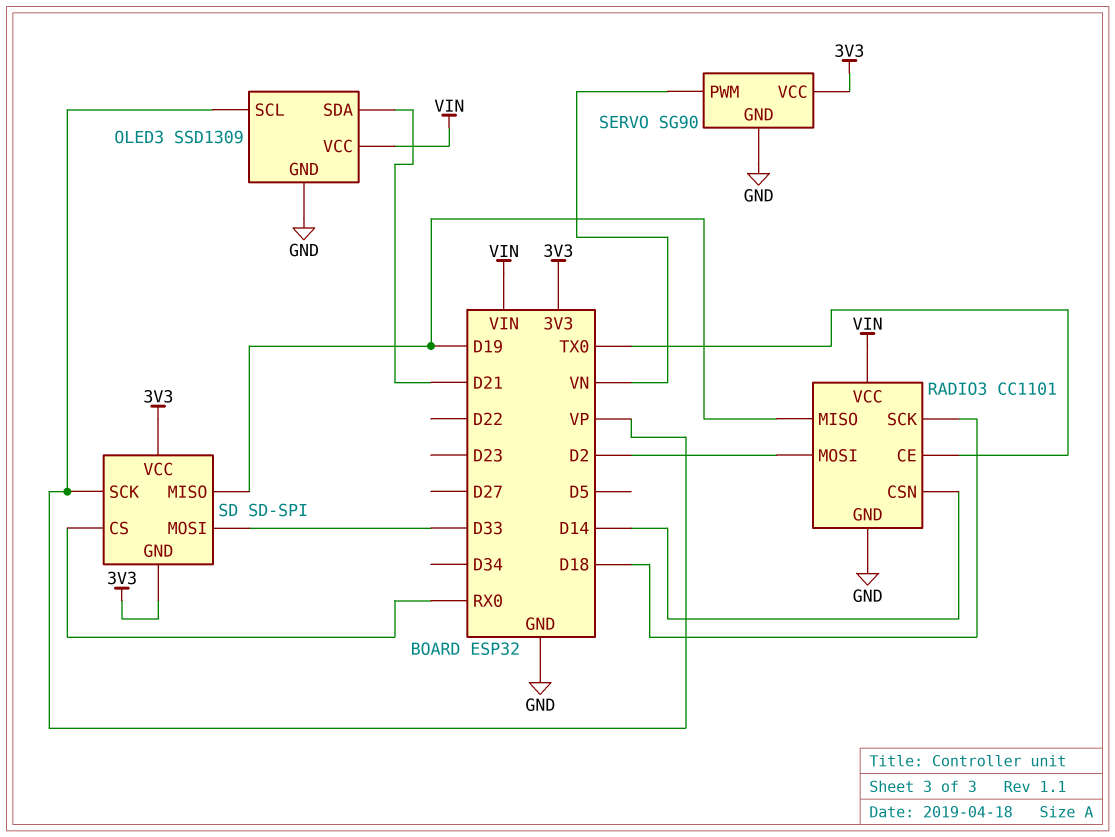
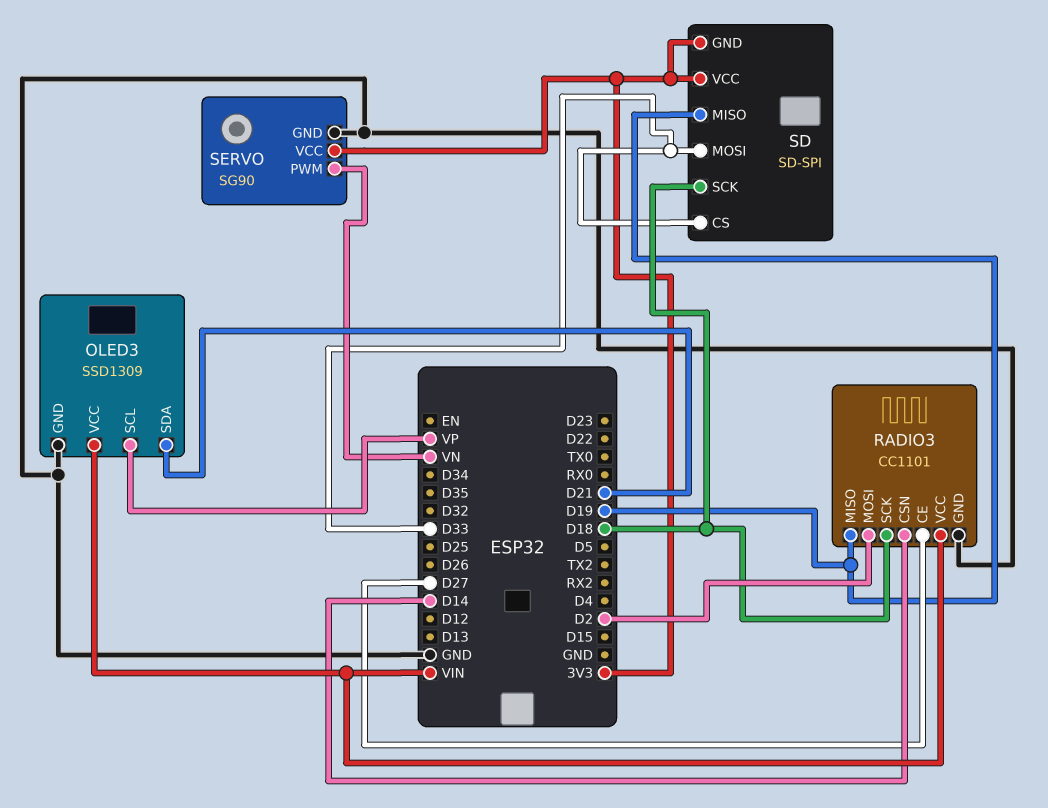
RADIO3 pin CE: TX0 -> D27
SD pin CS: RX0 -> D33
SD pin SCK: VP -> D18

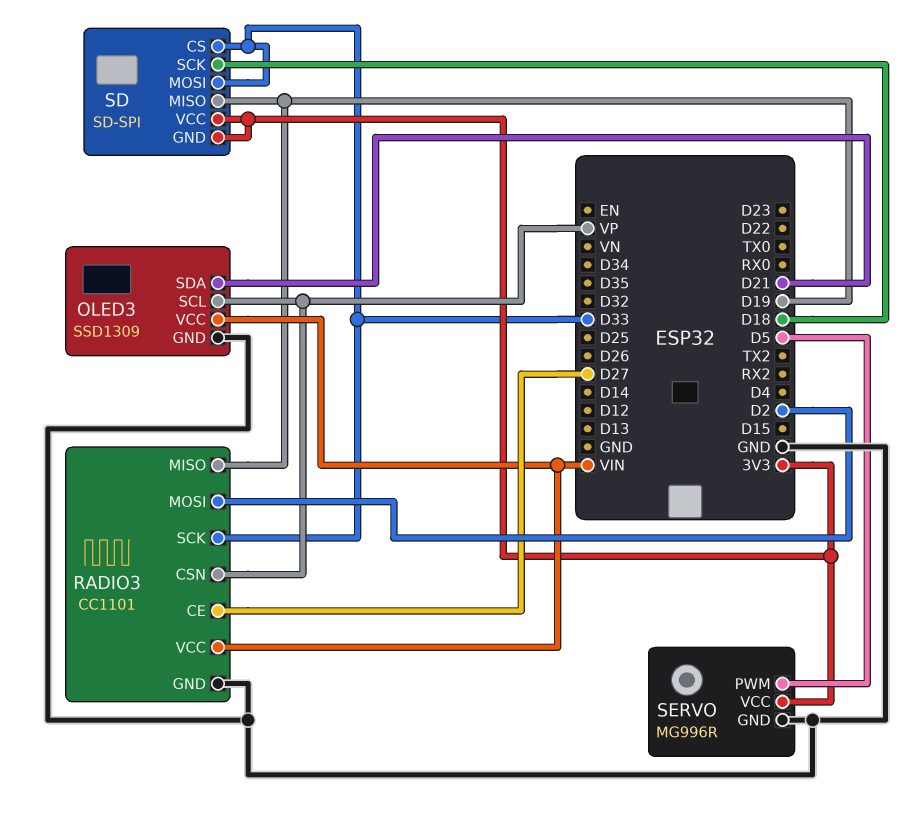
RADIO3 pin CSN: D14 -> VP
RADIO3 pin SCK: D18 -> D33
SERVO: SG90 -> MG996R
SERVO pin PWM: VN -> D5

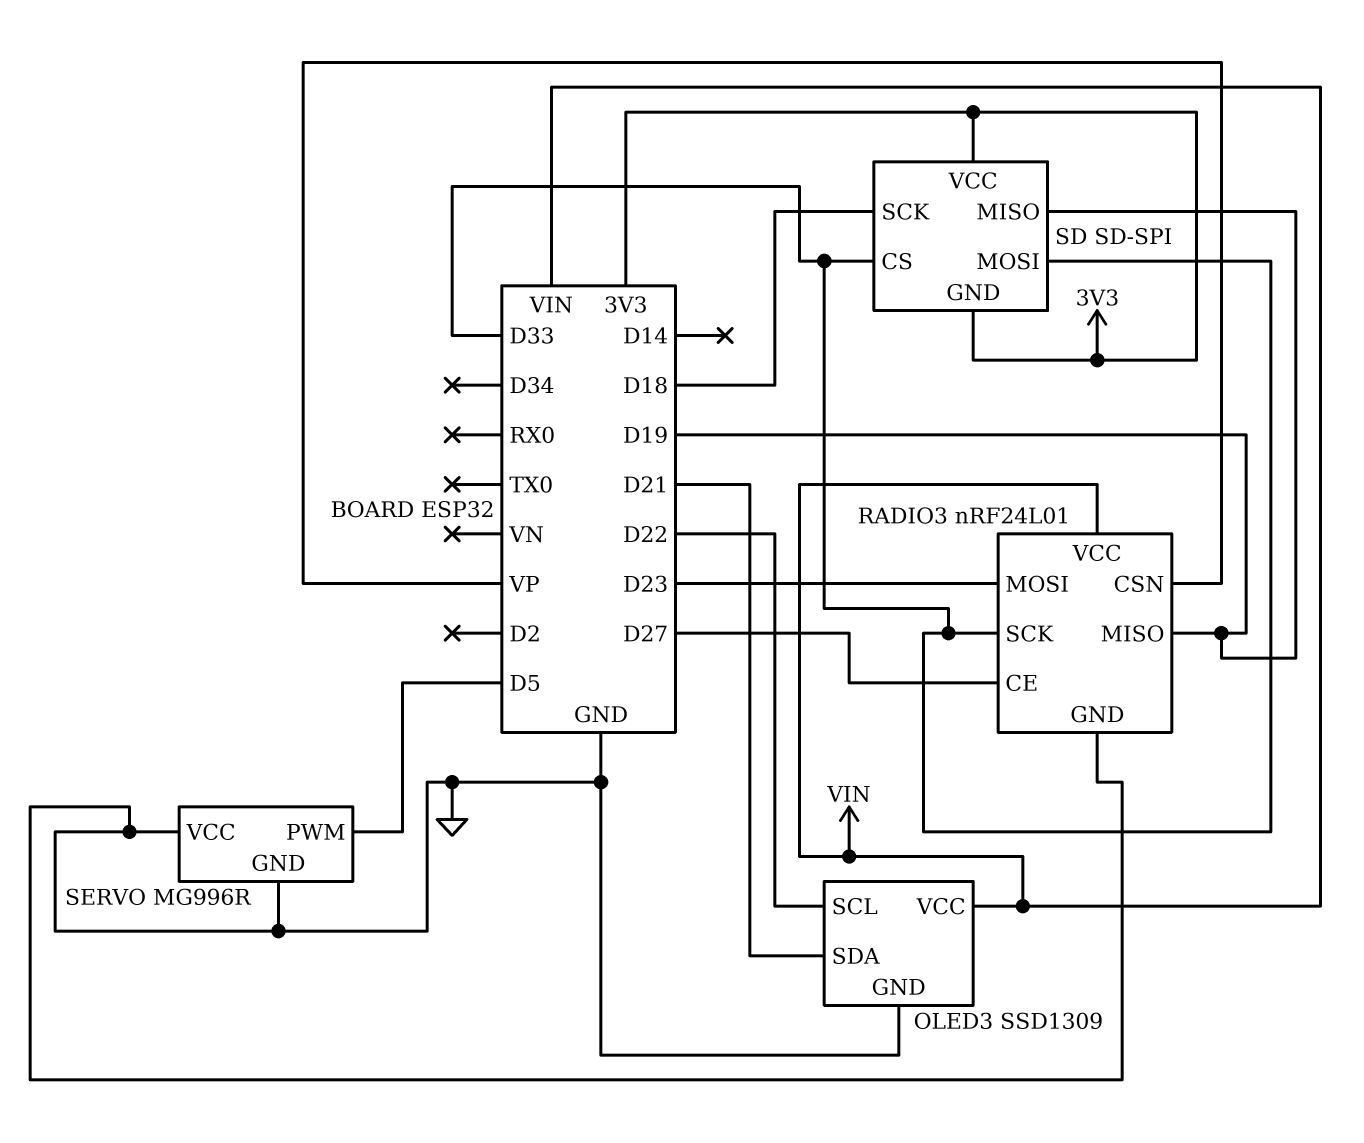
OLED3 pin SCL: VP -> D22
RADIO3: CC1101 -> nRF24L01
RADIO3 pin MOSI: D2 -> D23
SERVO pin VCC: 3V3 -> GND

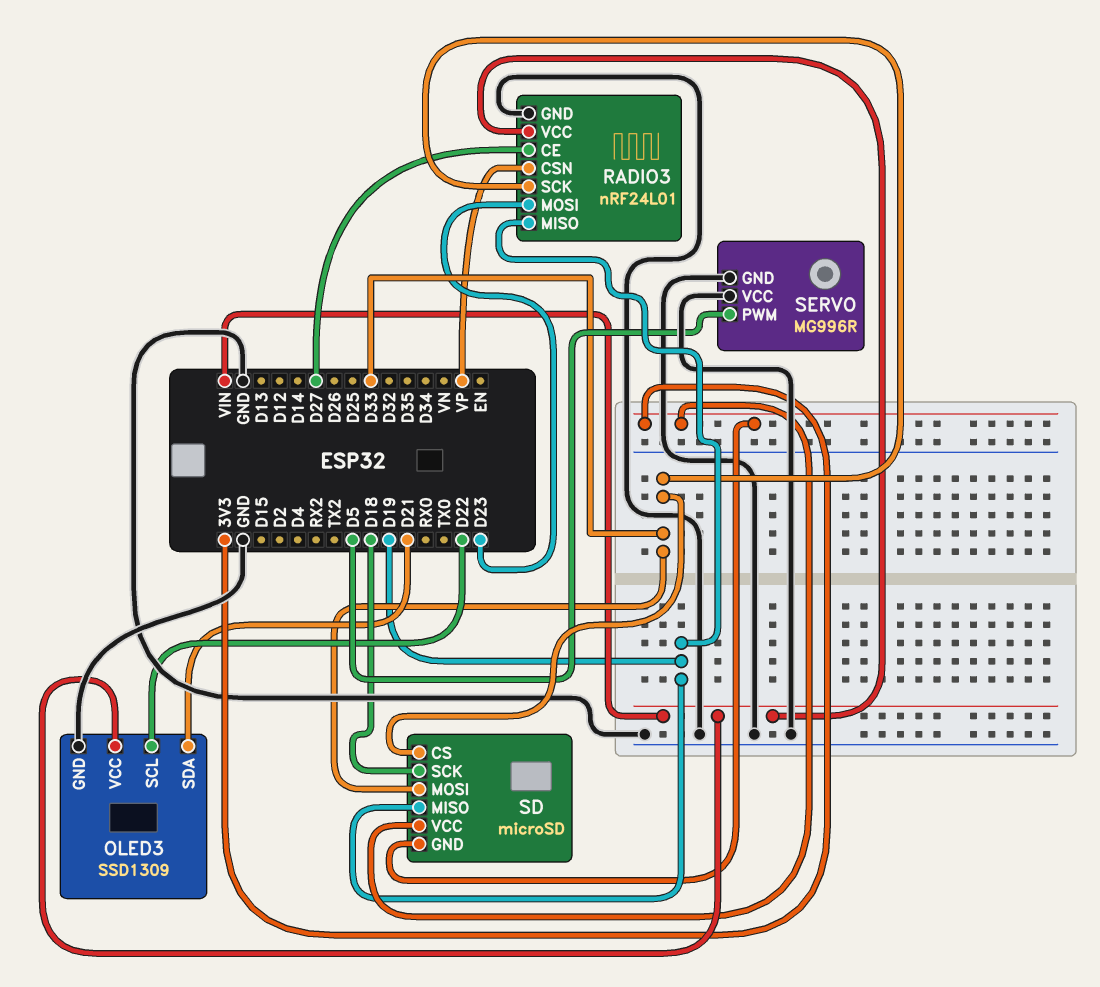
SD: SD-SPI -> microSD

